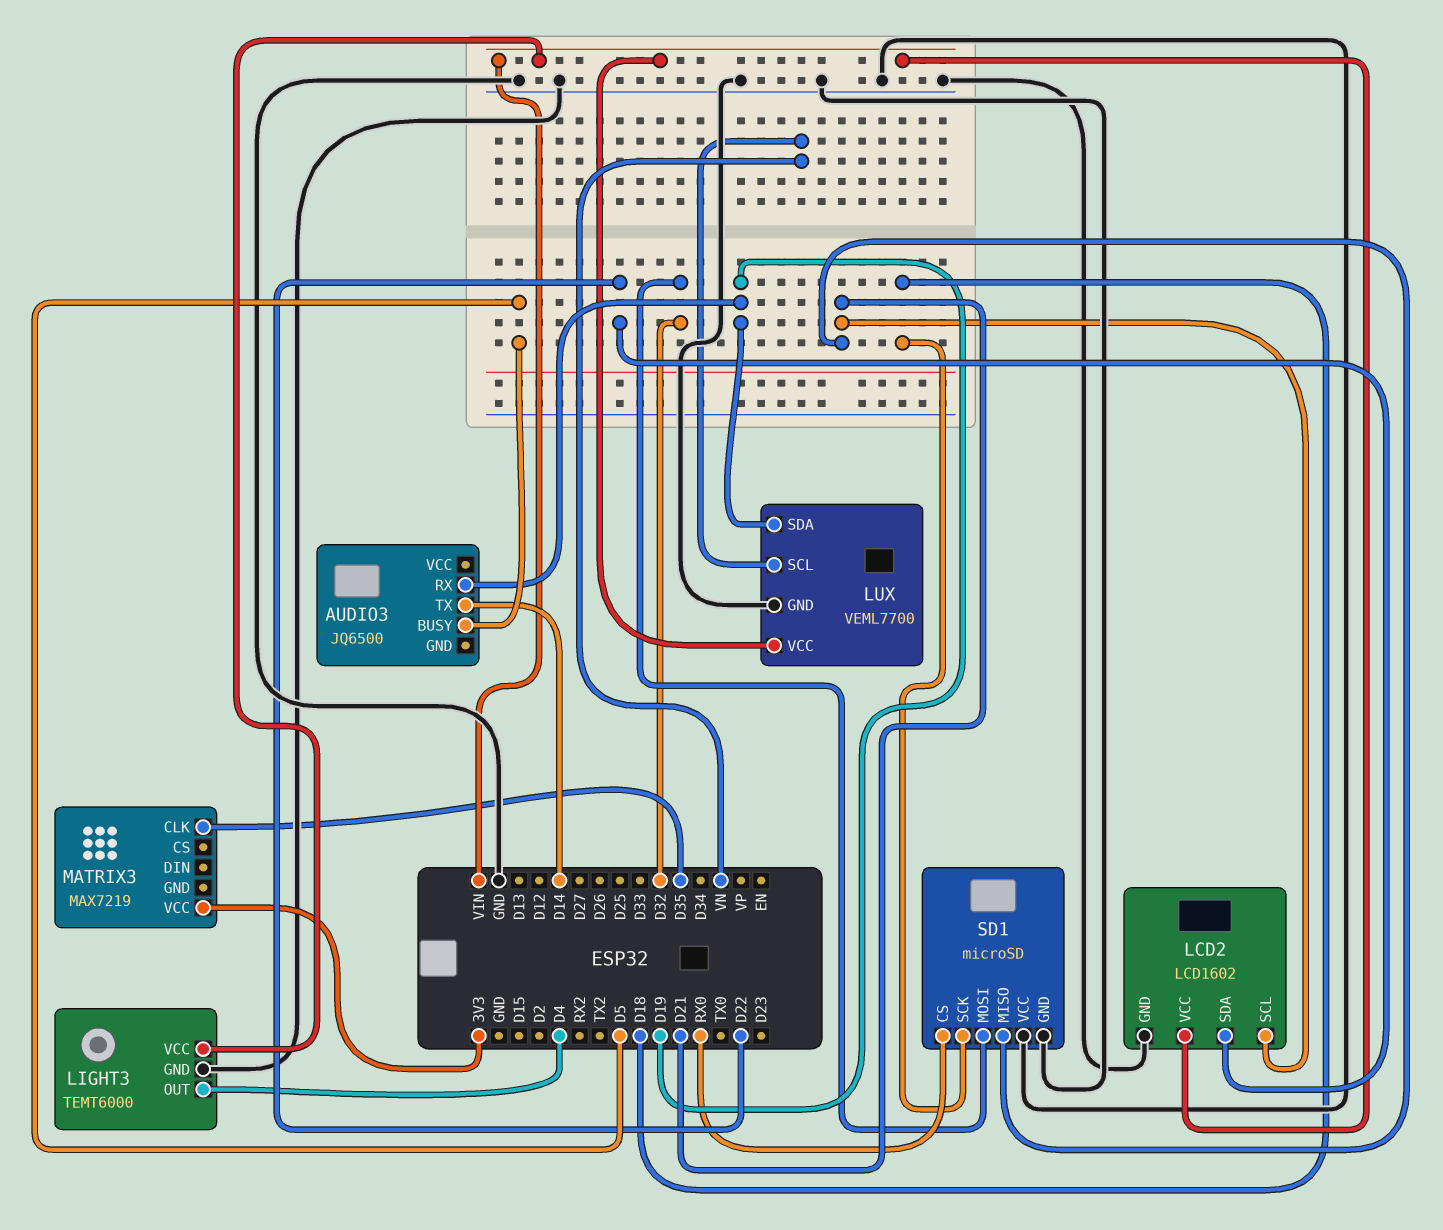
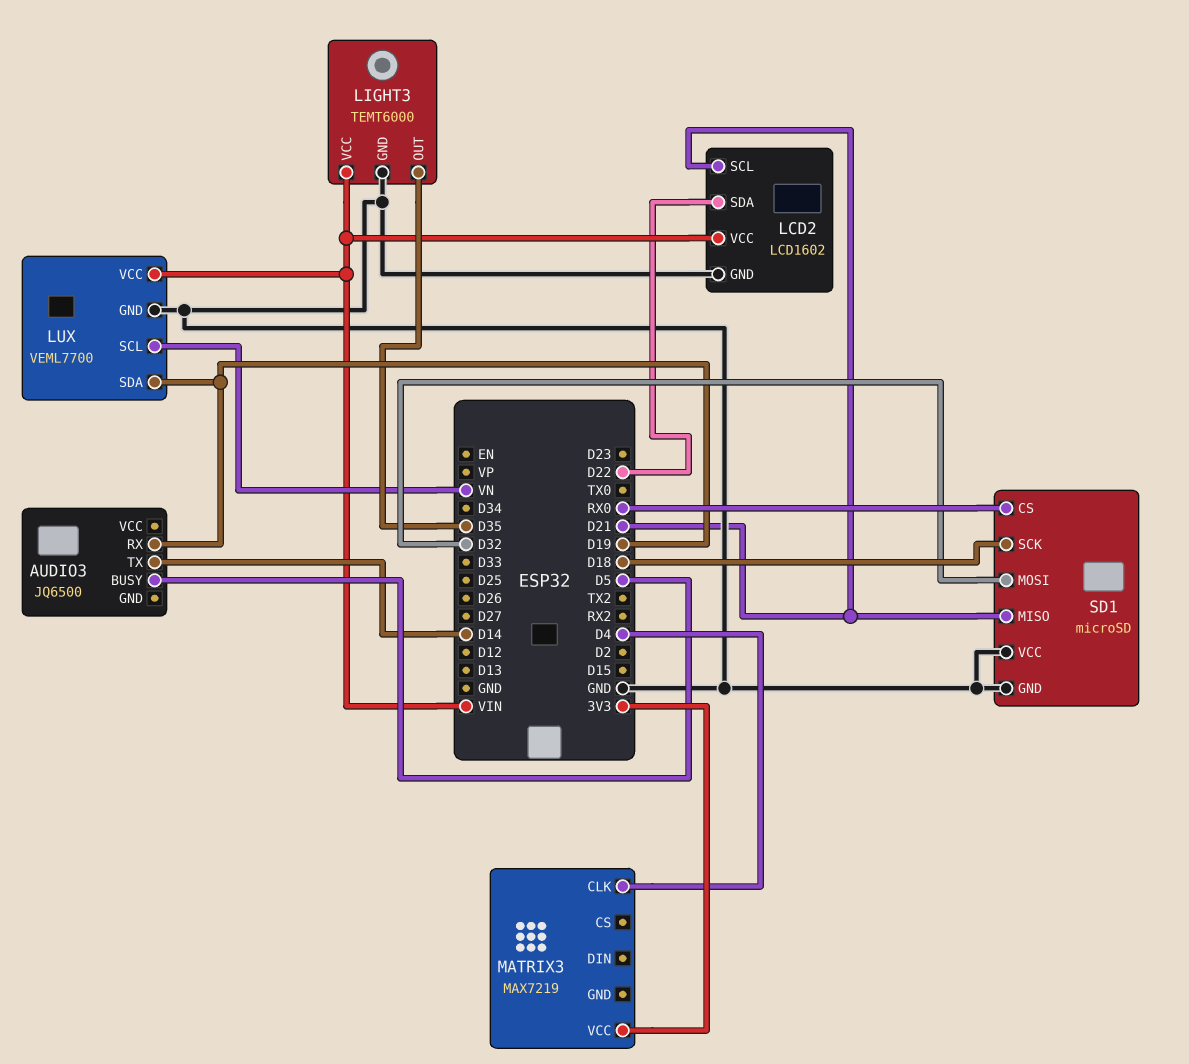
LIGHT3 pin OUT: D4 -> D35
MATRIX3 pin CLK: D35 -> D4

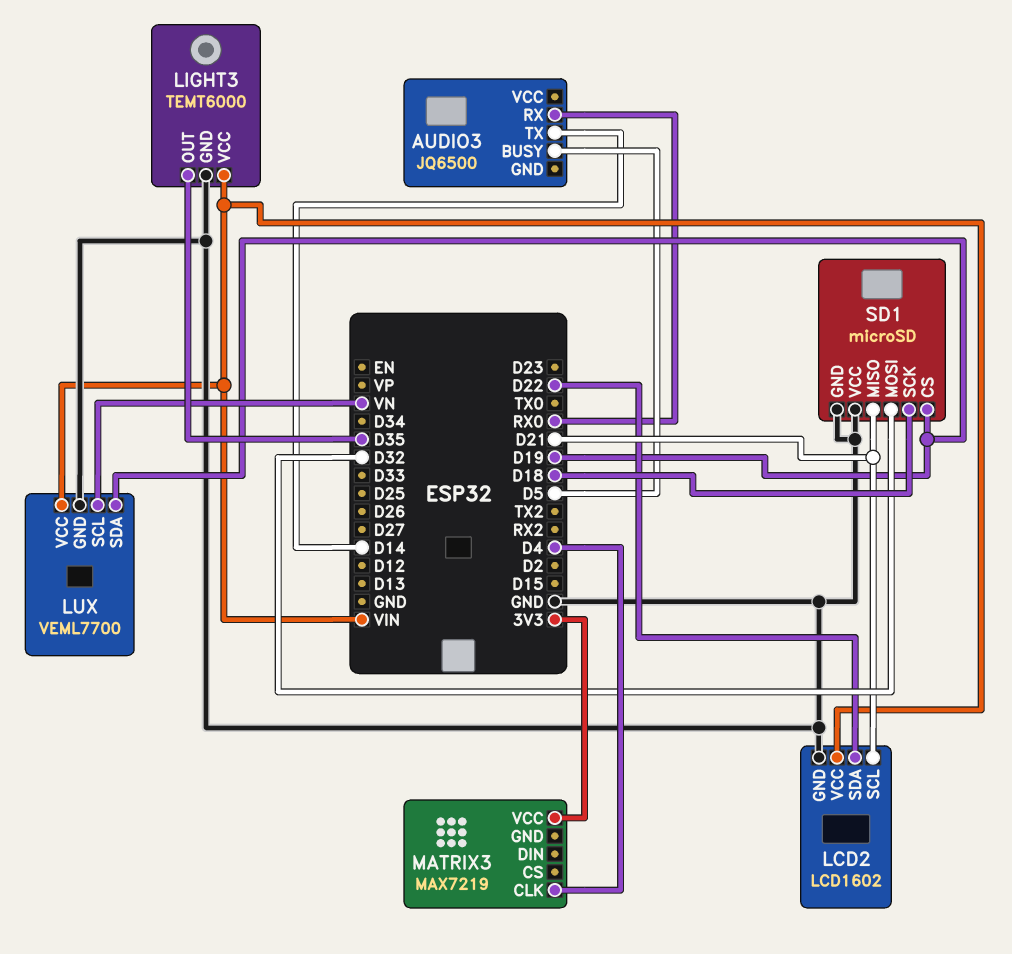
AUDIO3 pin RX: D19 -> RX0
SD1 pin CS: RX0 -> D19

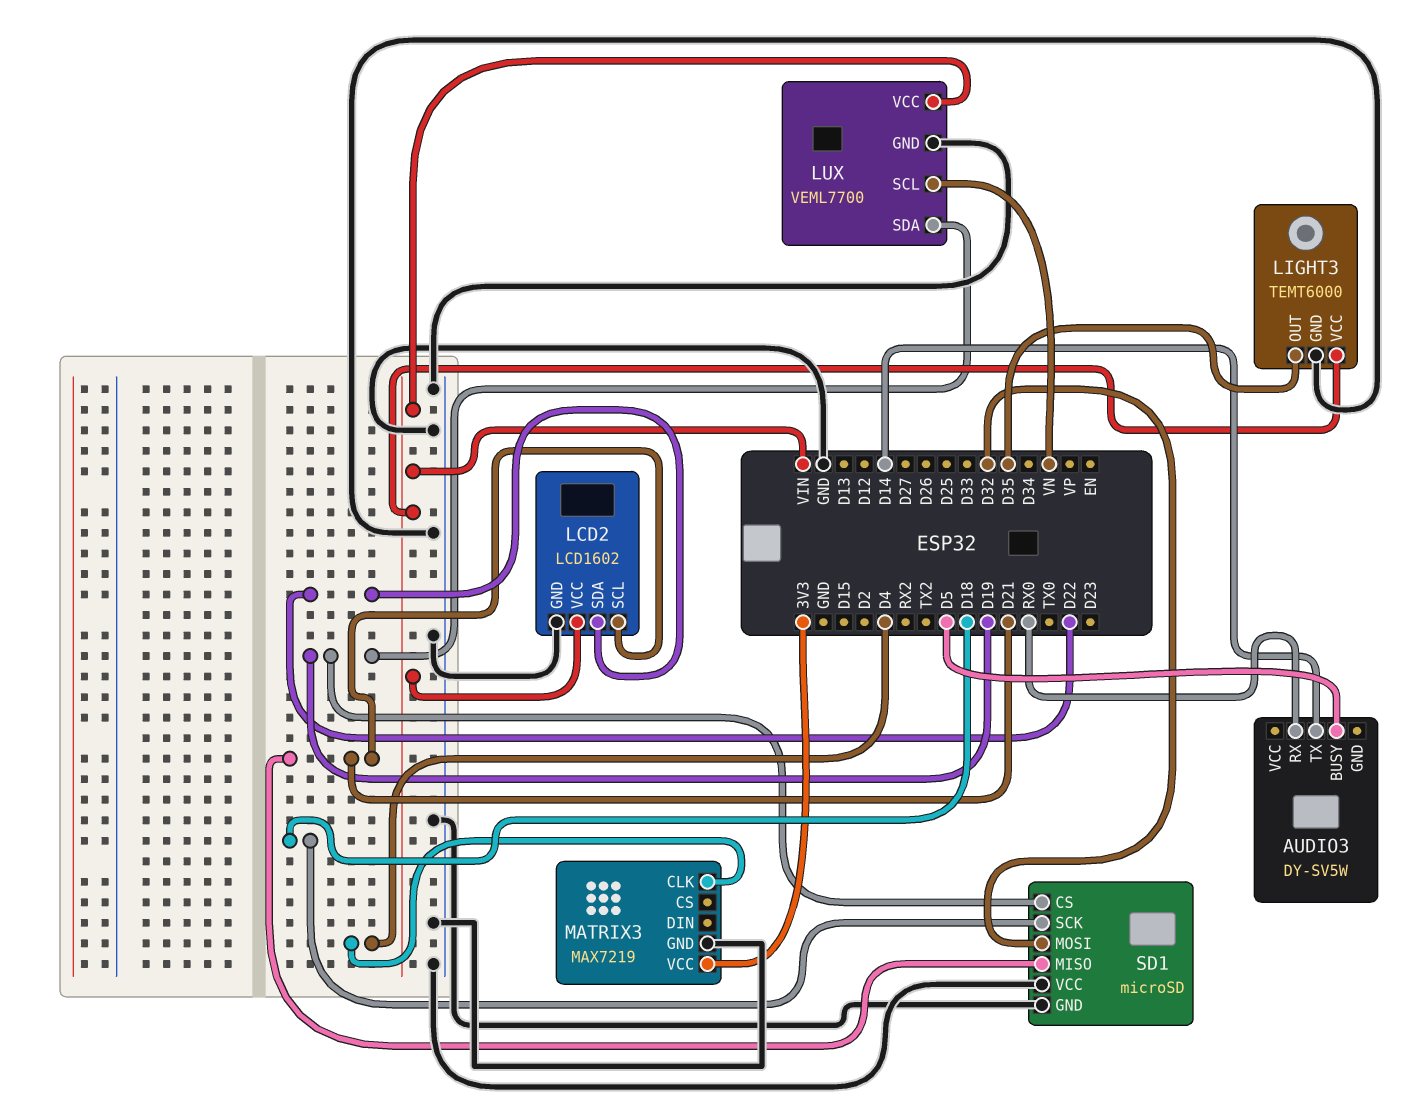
AUDIO3: JQ6500 -> DY-SV5W
MATRIX3 pin GND: none -> GND

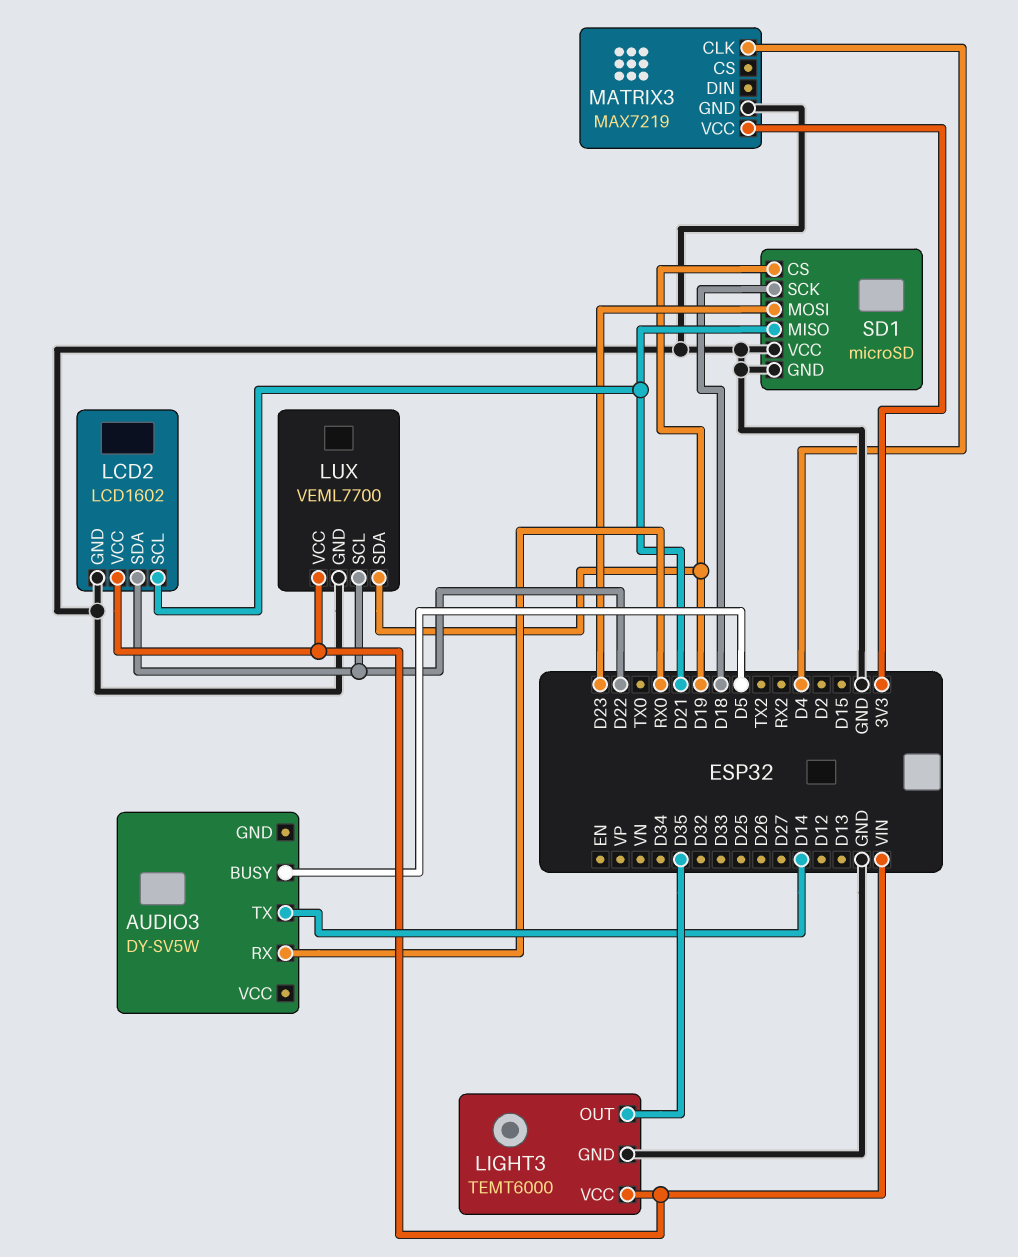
LUX pin SCL: VN -> D22
SD1 pin MOSI: D32 -> D23

